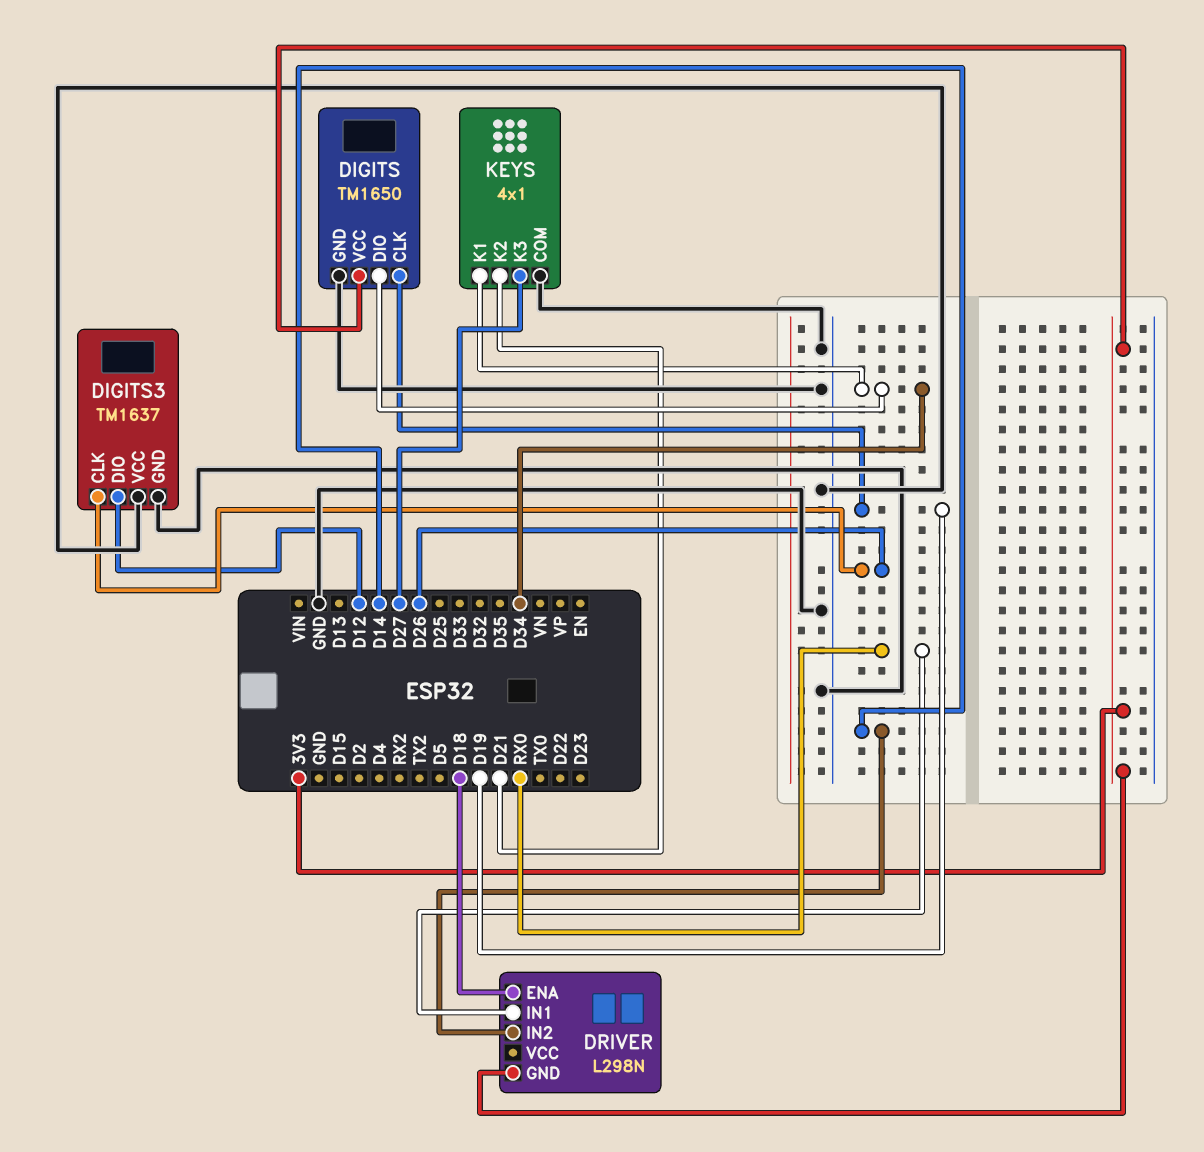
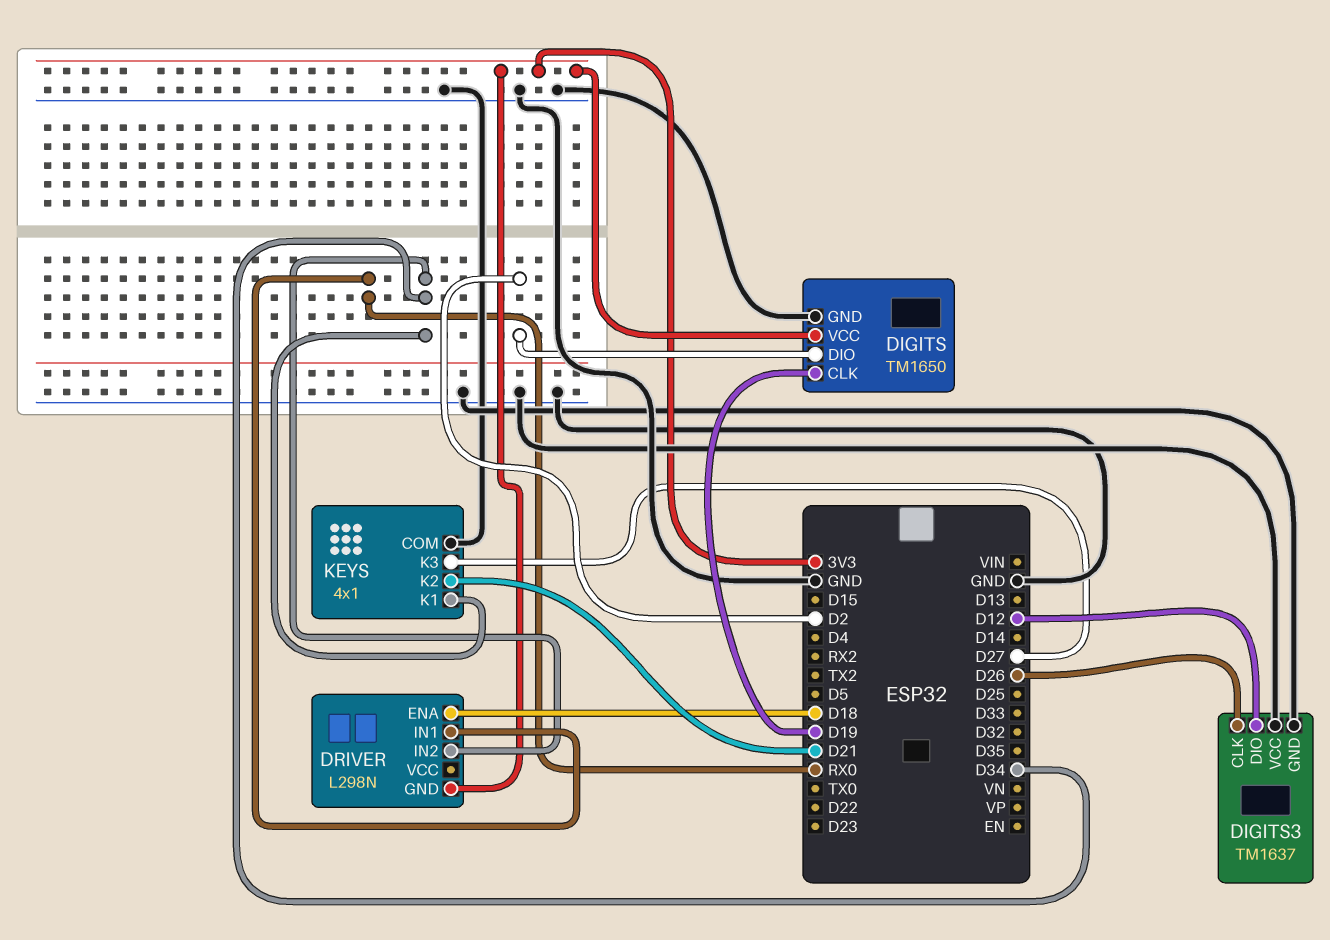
DIGITS pin DIO: D34 -> D2
DRIVER pin IN2: D14 -> D34

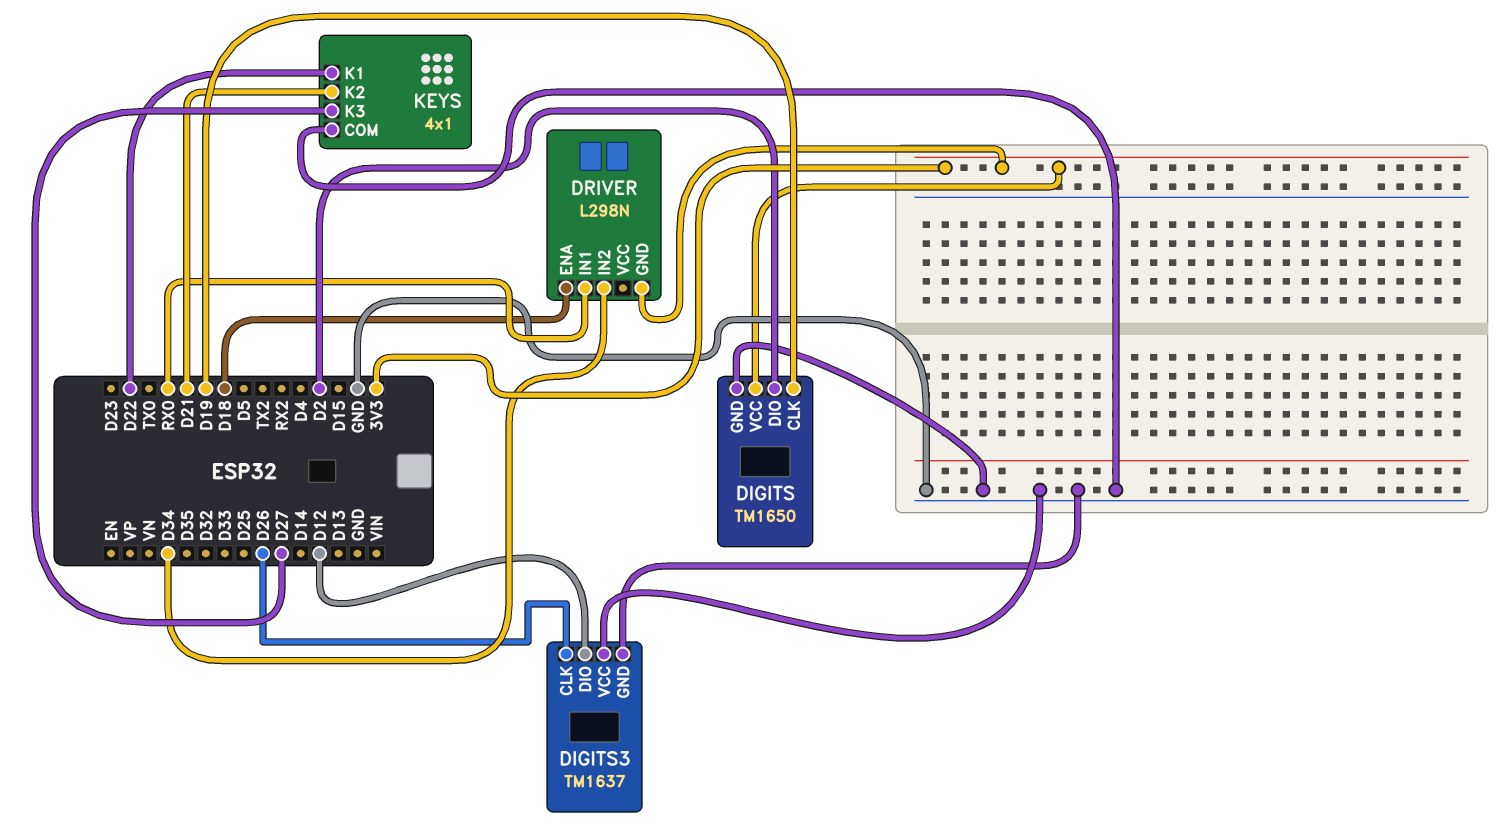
KEYS pin K1: D34 -> D22

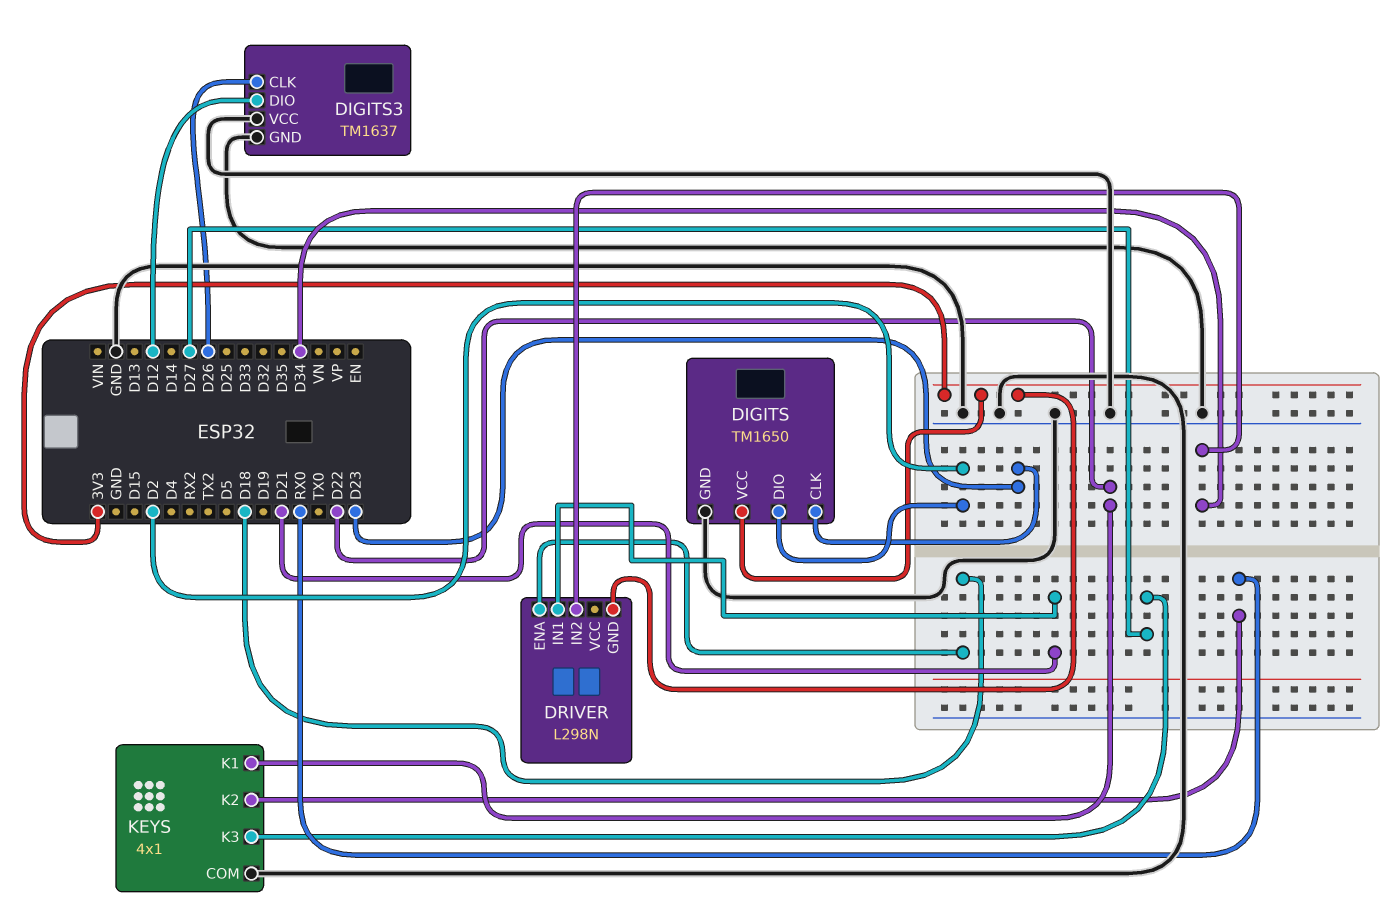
DIGITS pin CLK: D19 -> D23
DRIVER pin IN1: RX0 -> D21
KEYS pin K2: D21 -> RX0

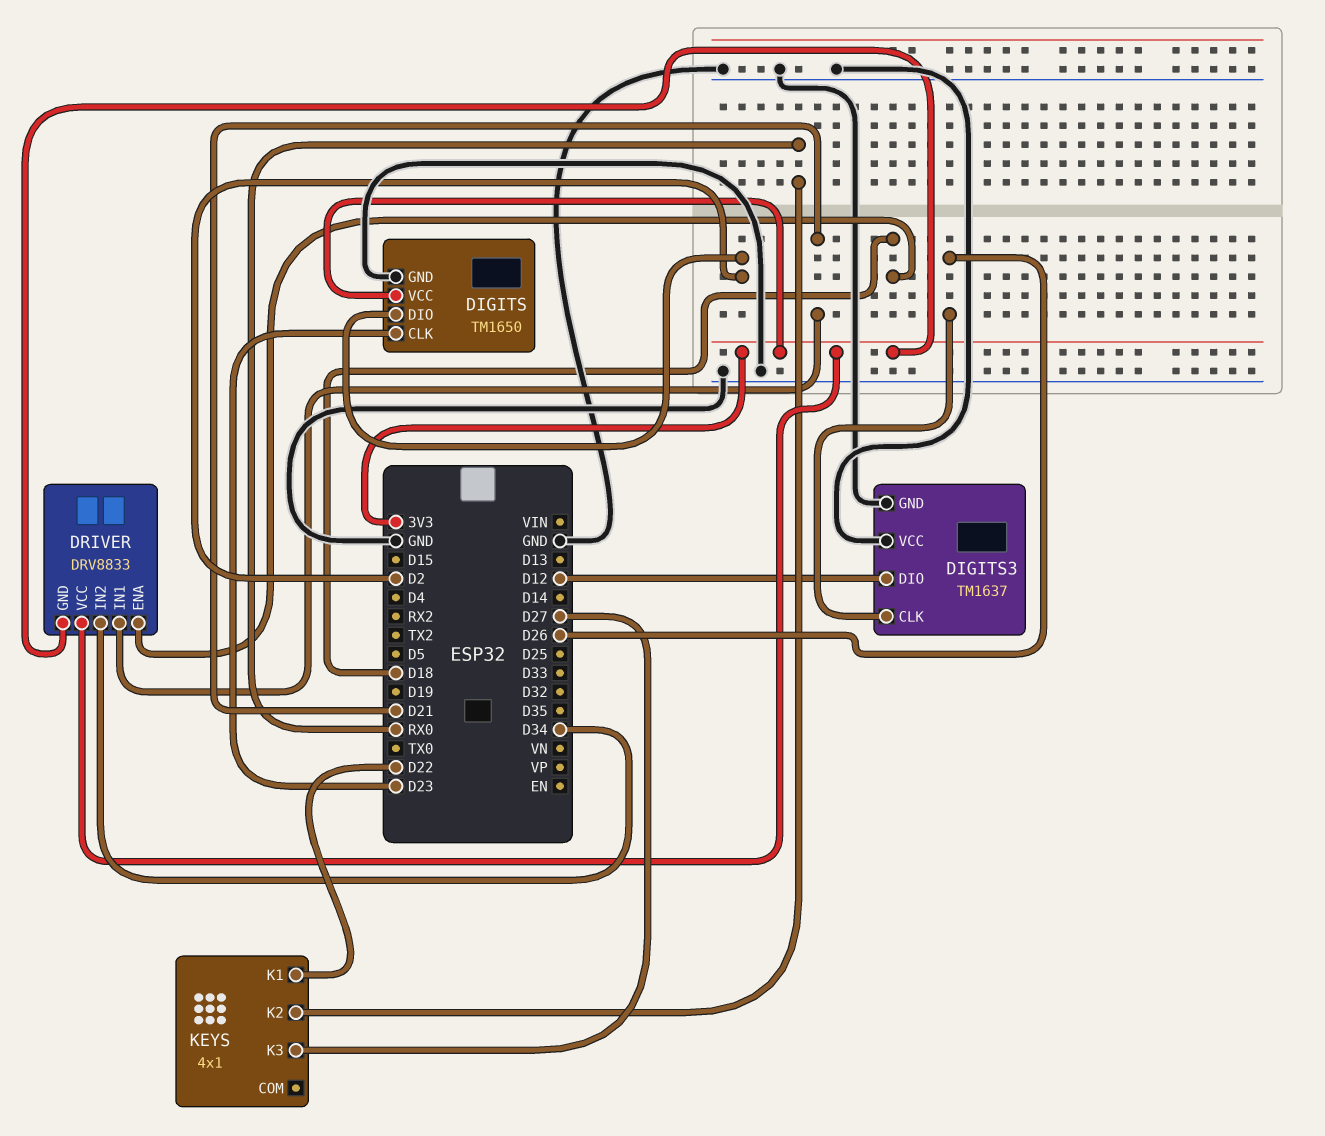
DRIVER: L298N -> DRV8833
DRIVER pin VCC: none -> 3V3
KEYS pin COM: GND -> none

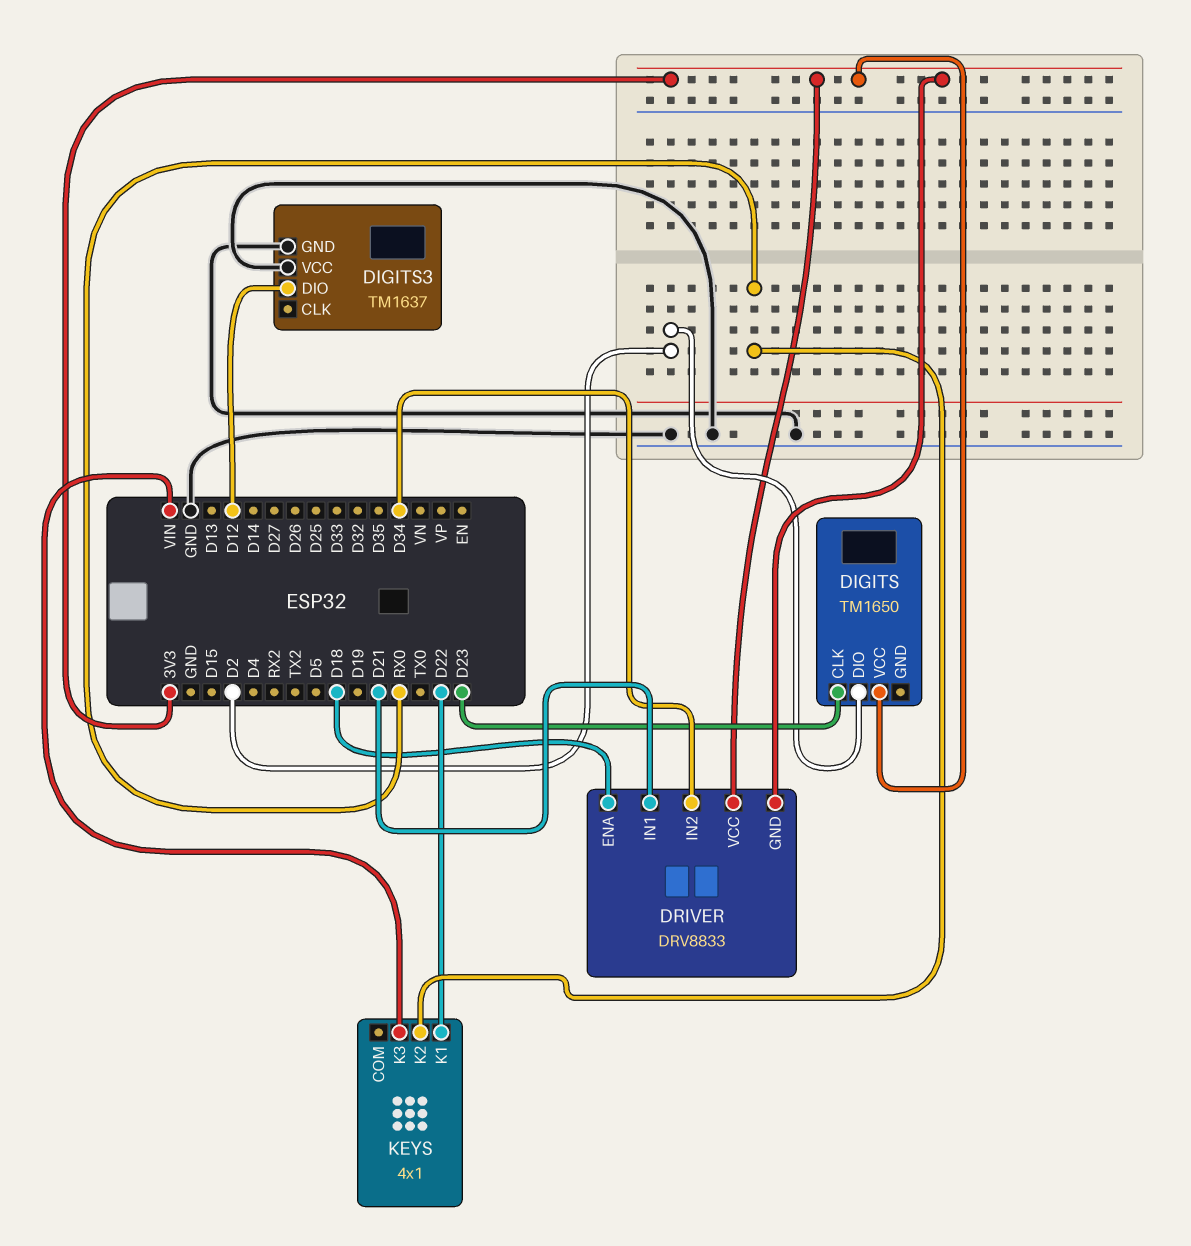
DIGITS pin GND: GND -> none
DIGITS3 pin CLK: D26 -> none
KEYS pin K3: D27 -> VIN

